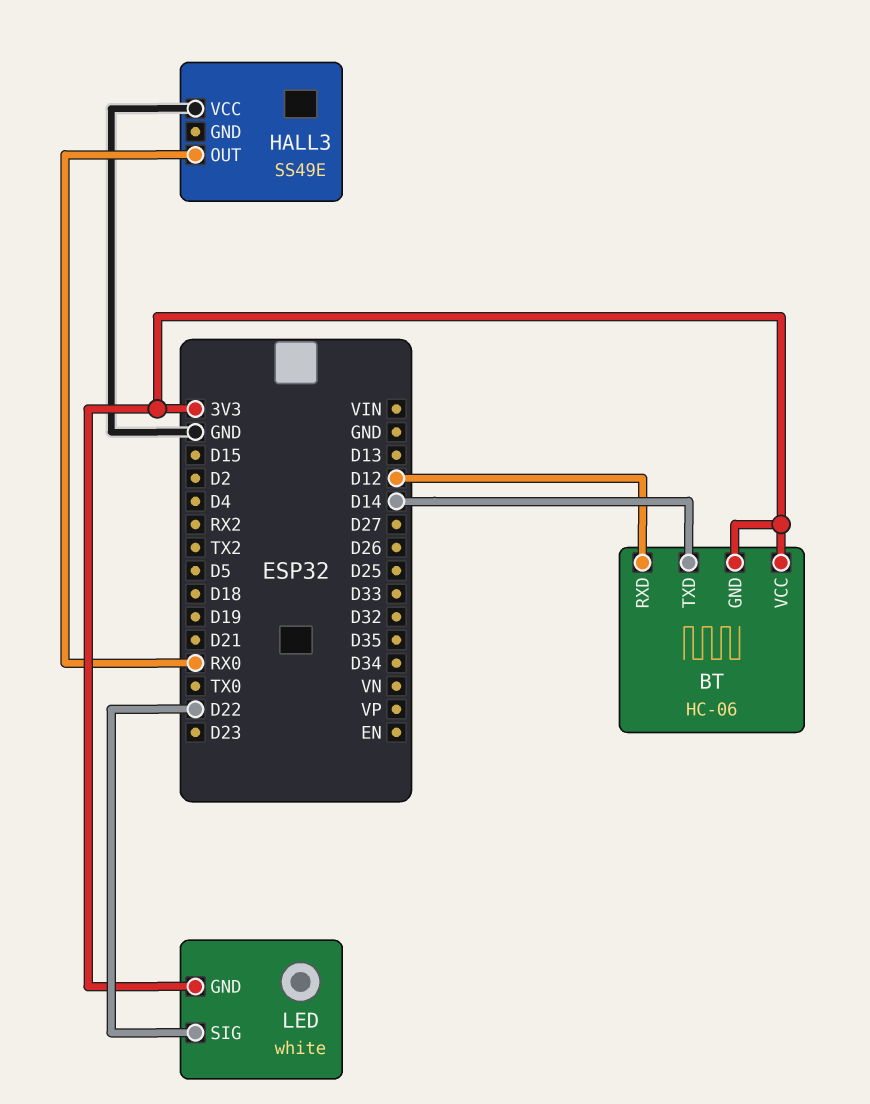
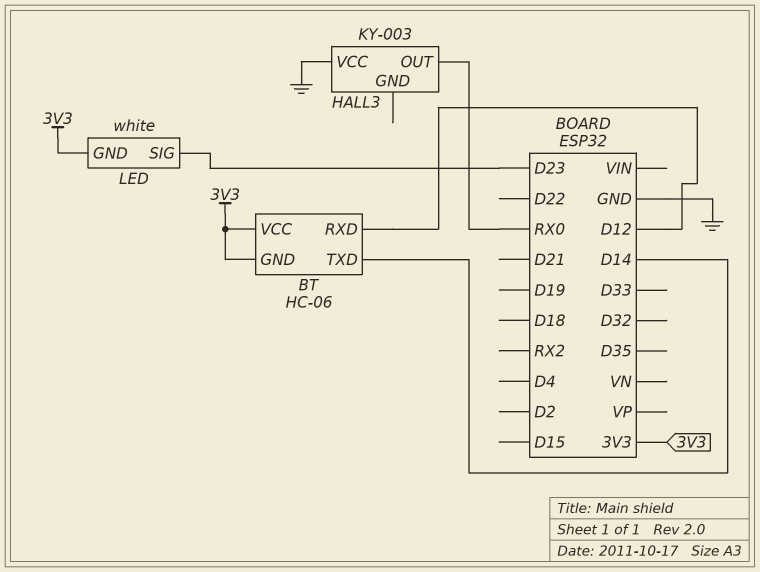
HALL3: SS49E -> KY-003
LED pin SIG: D22 -> D23

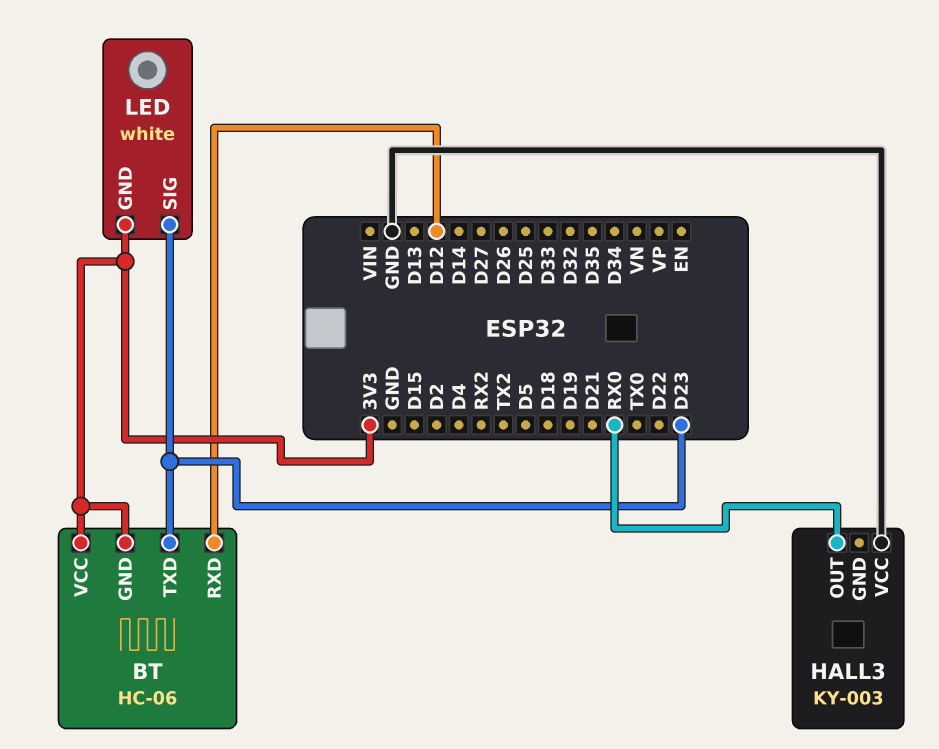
BT pin TXD: D14 -> D23

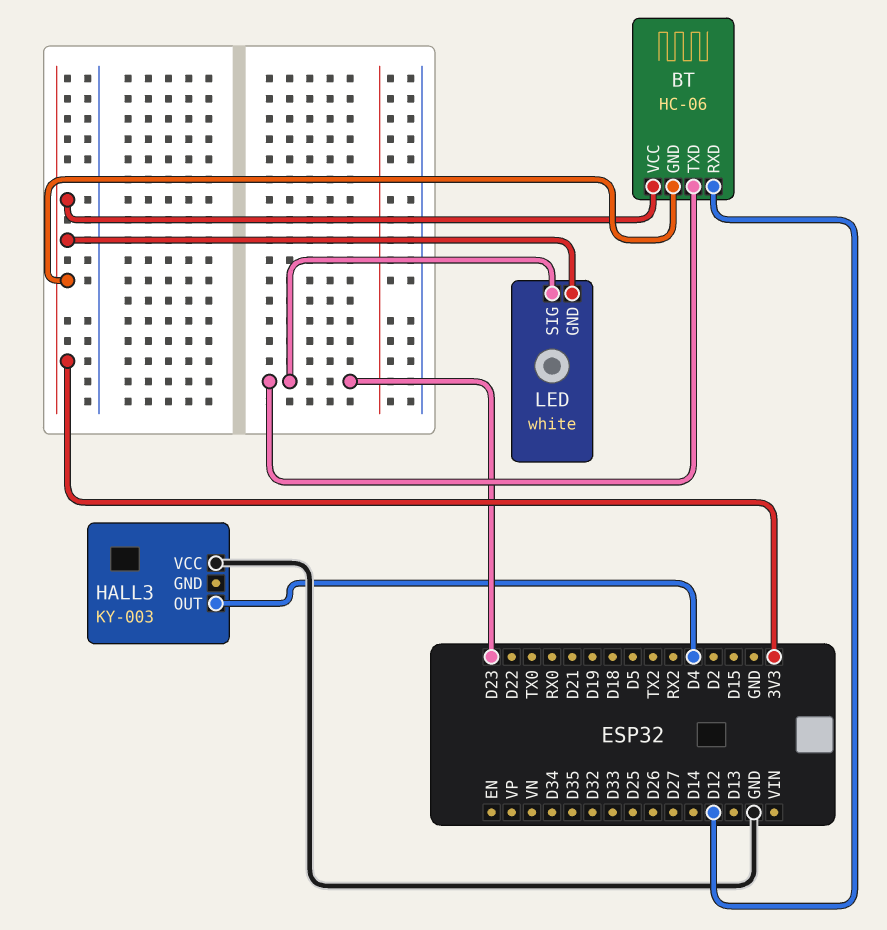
HALL3 pin OUT: RX0 -> D4

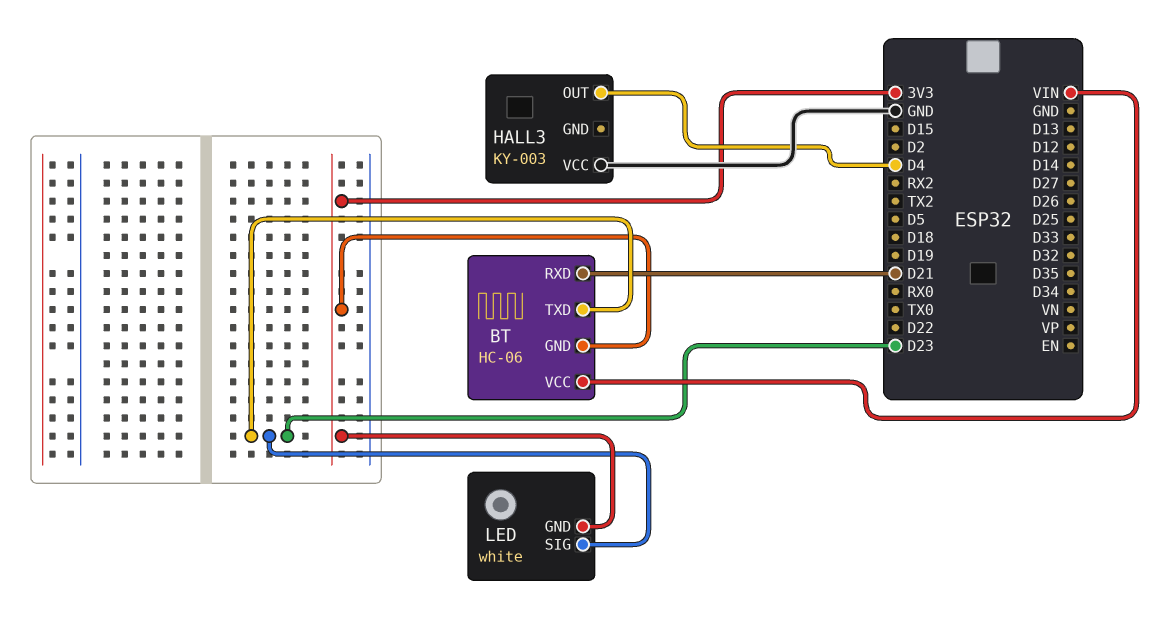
BT pin RXD: D12 -> D21
BT pin VCC: 3V3 -> VIN

